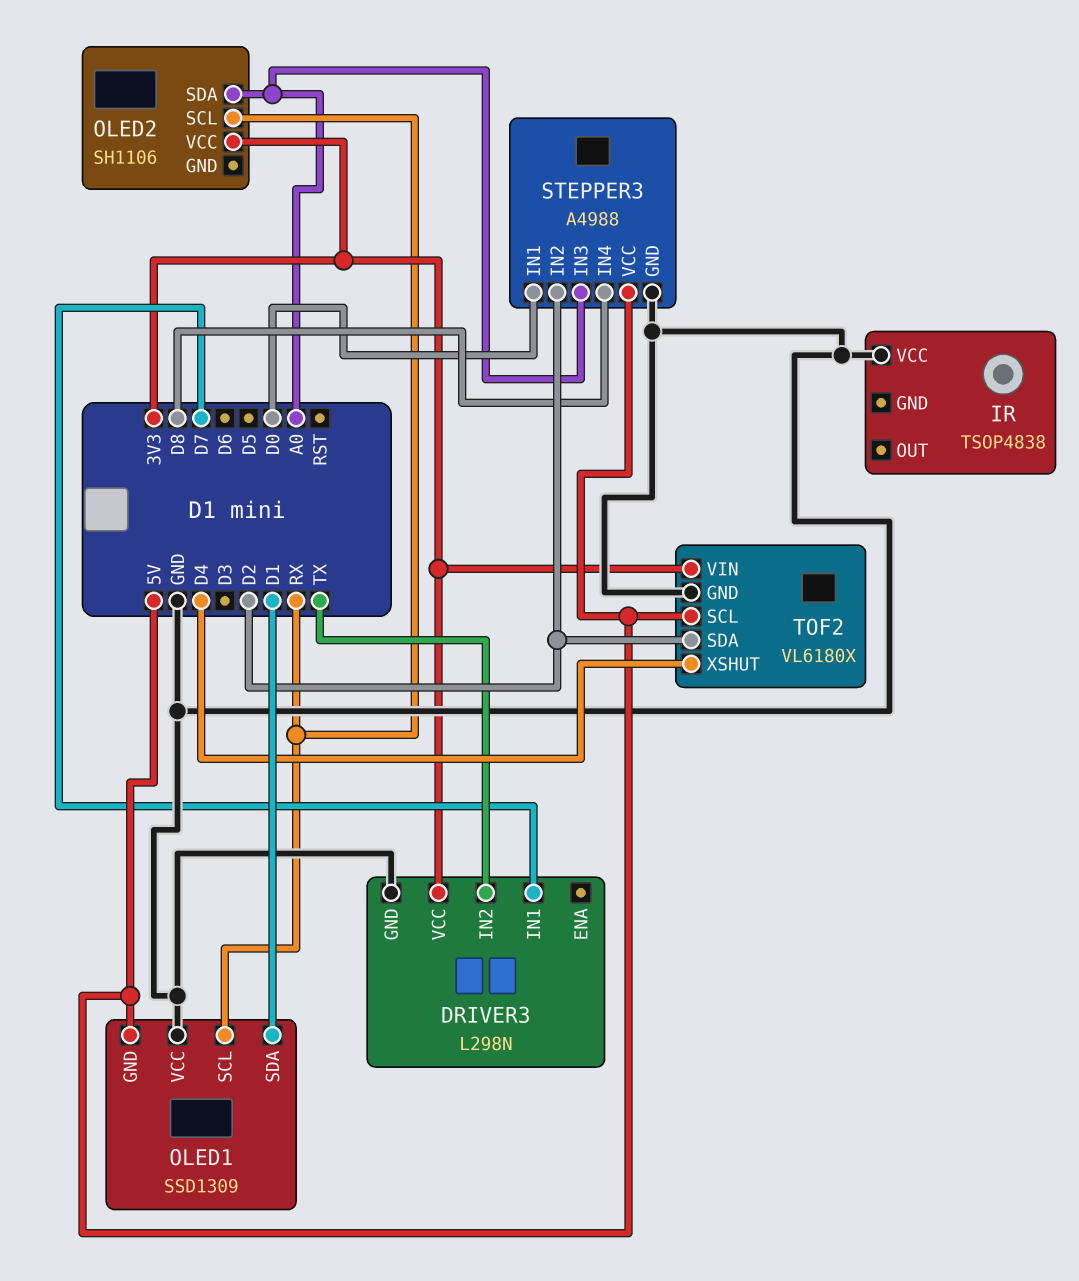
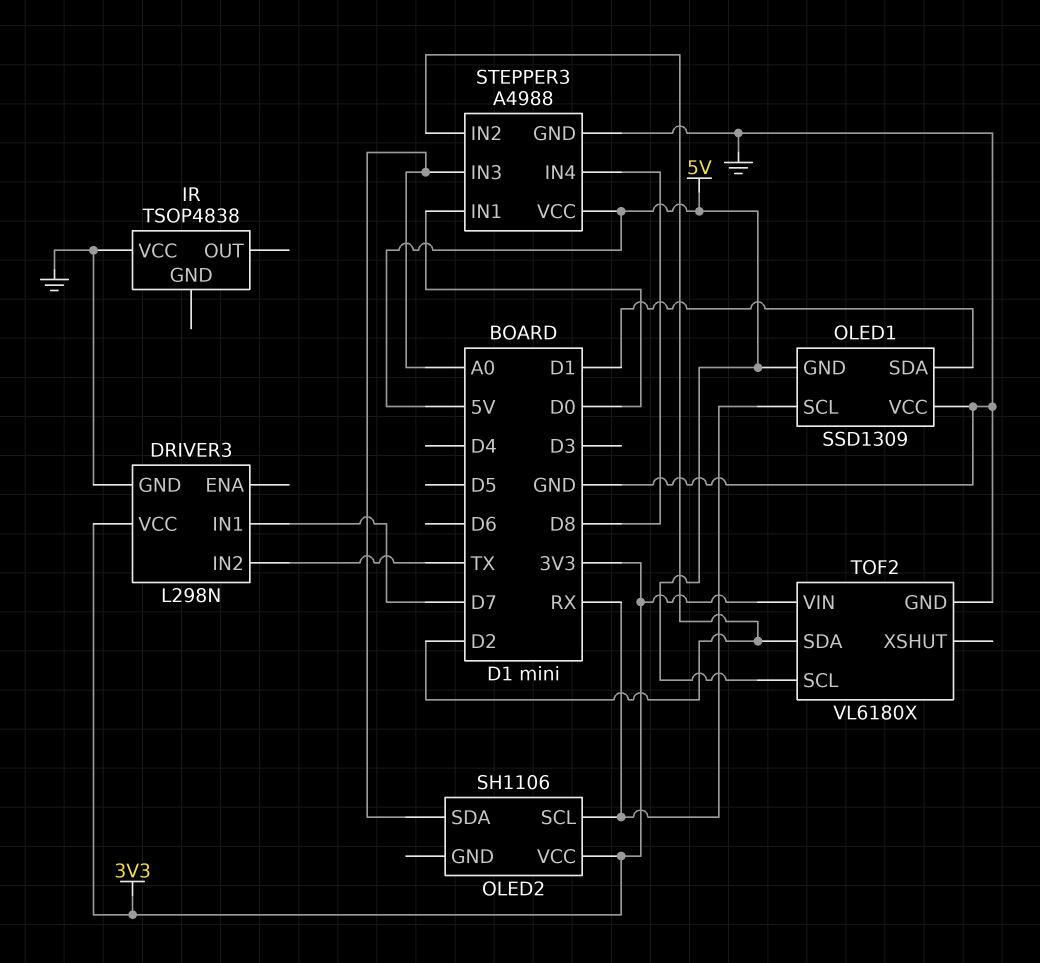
TOF2 pin XSHUT: D4 -> none

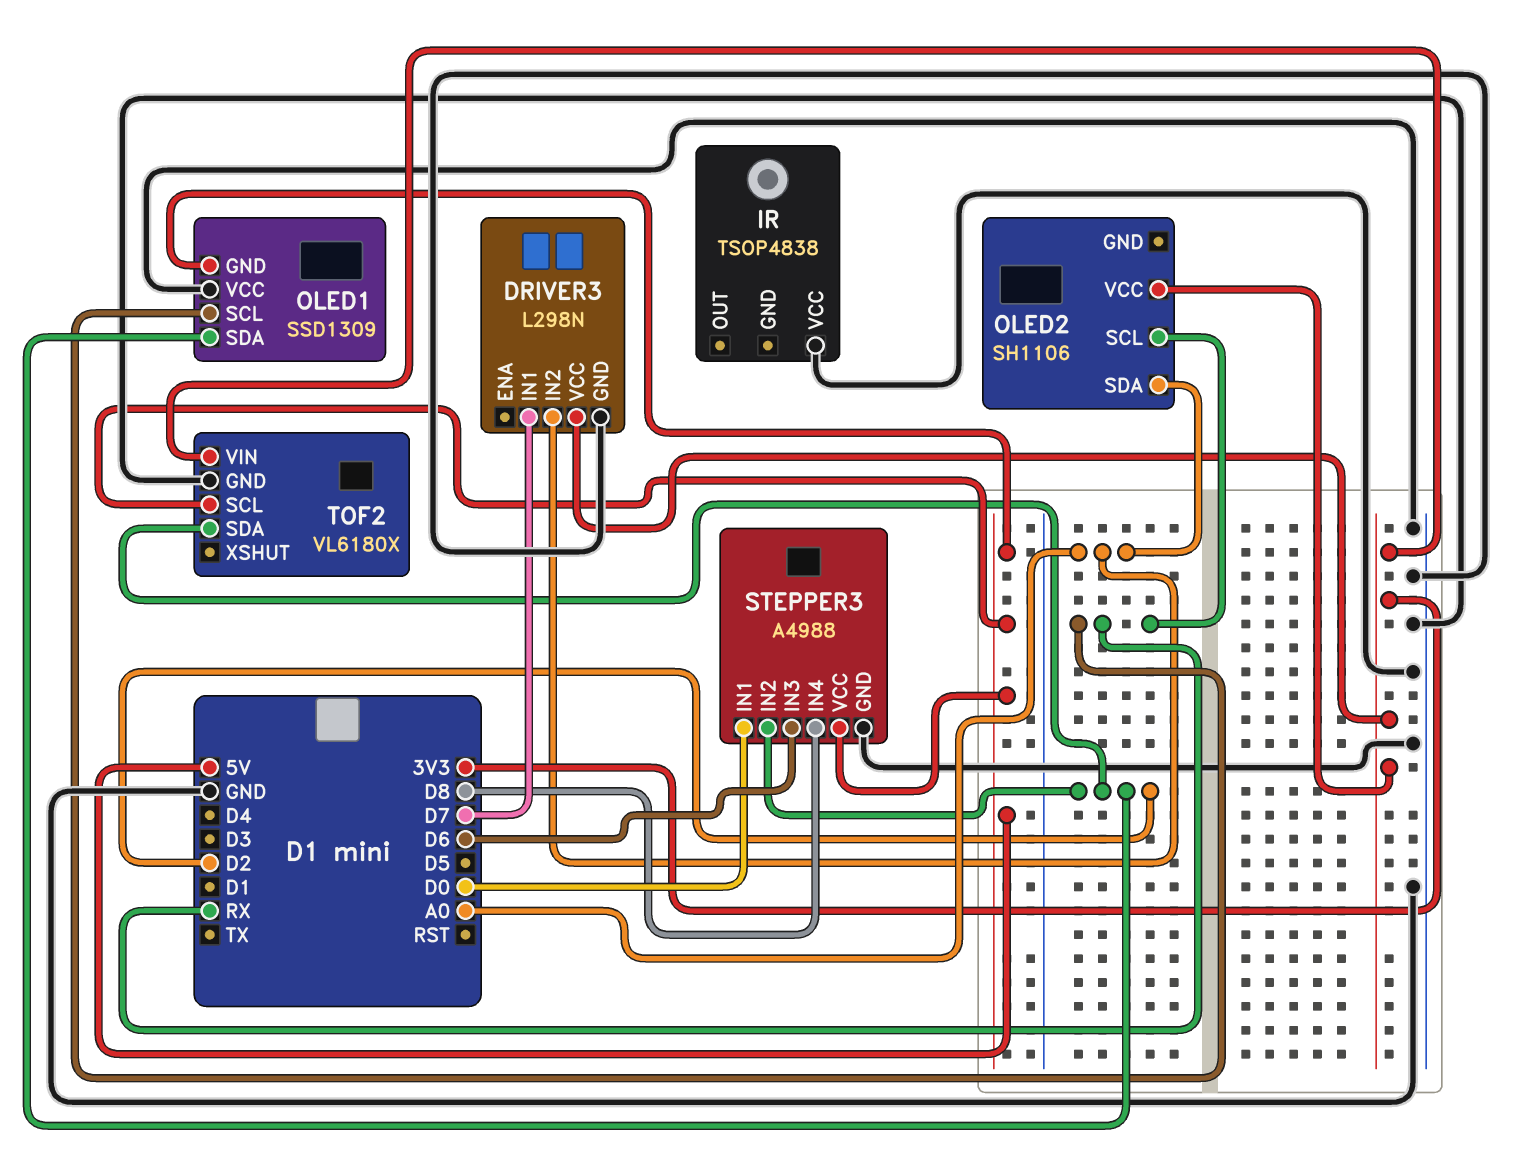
DRIVER3 pin IN2: TX -> A0
OLED1 pin SDA: D1 -> D2
STEPPER3 pin IN3: A0 -> D6

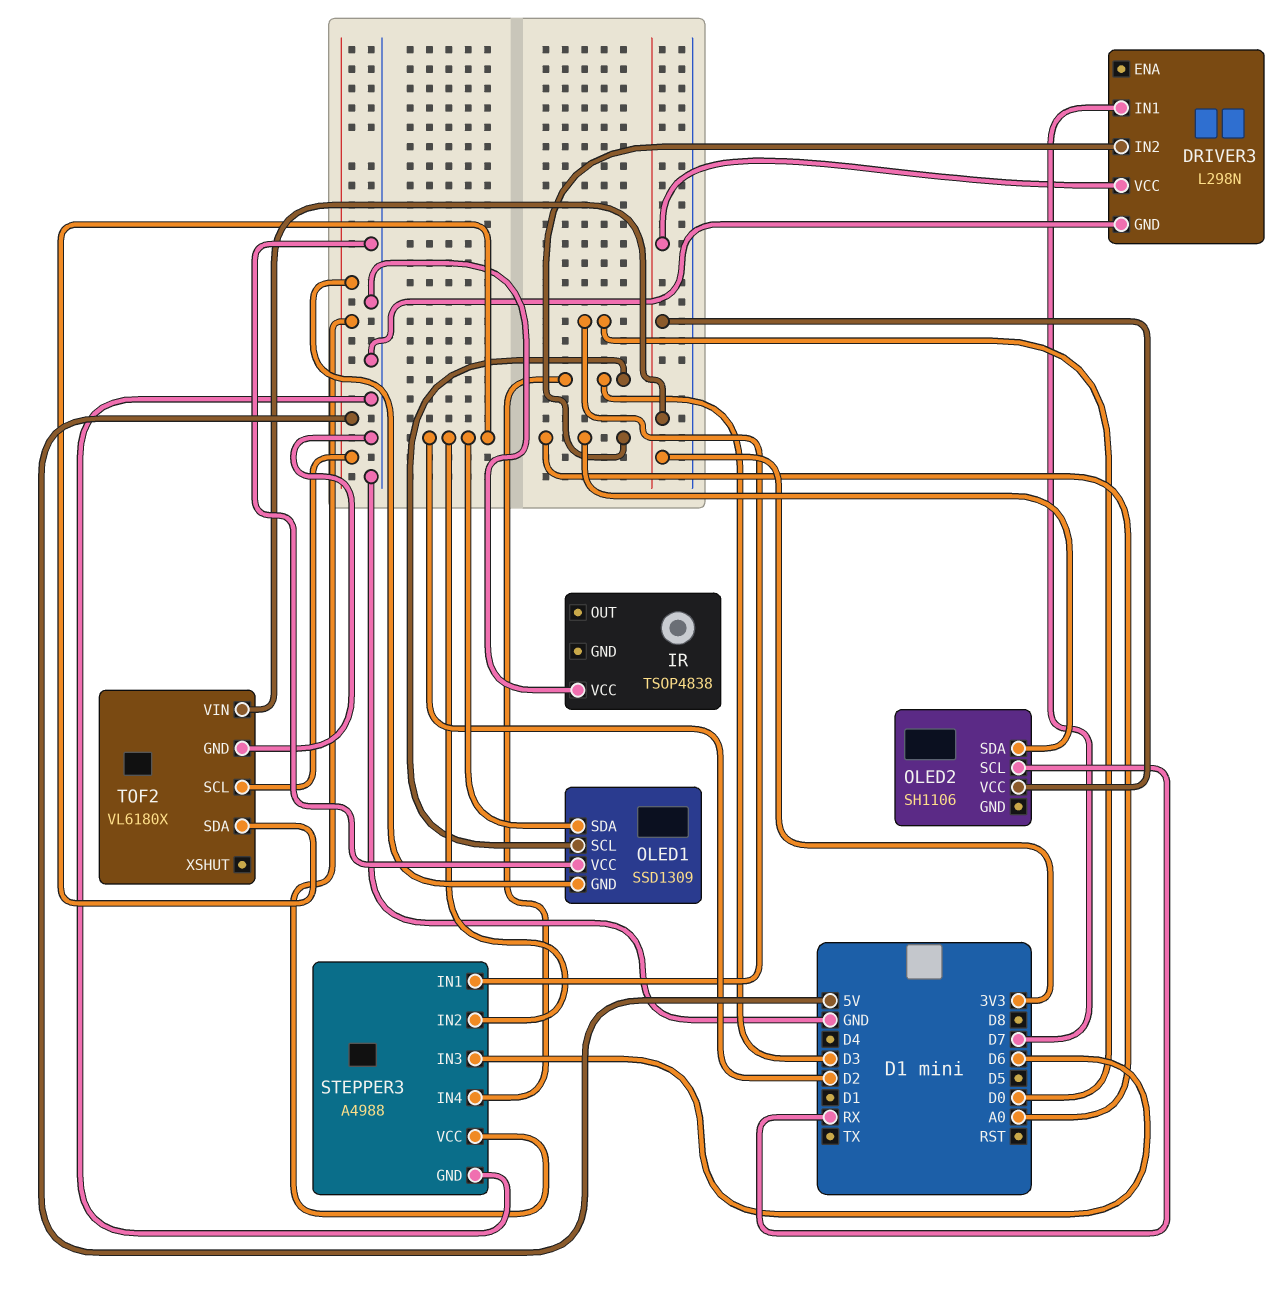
OLED1 pin SCL: RX -> D3
STEPPER3 pin IN4: D8 -> D3

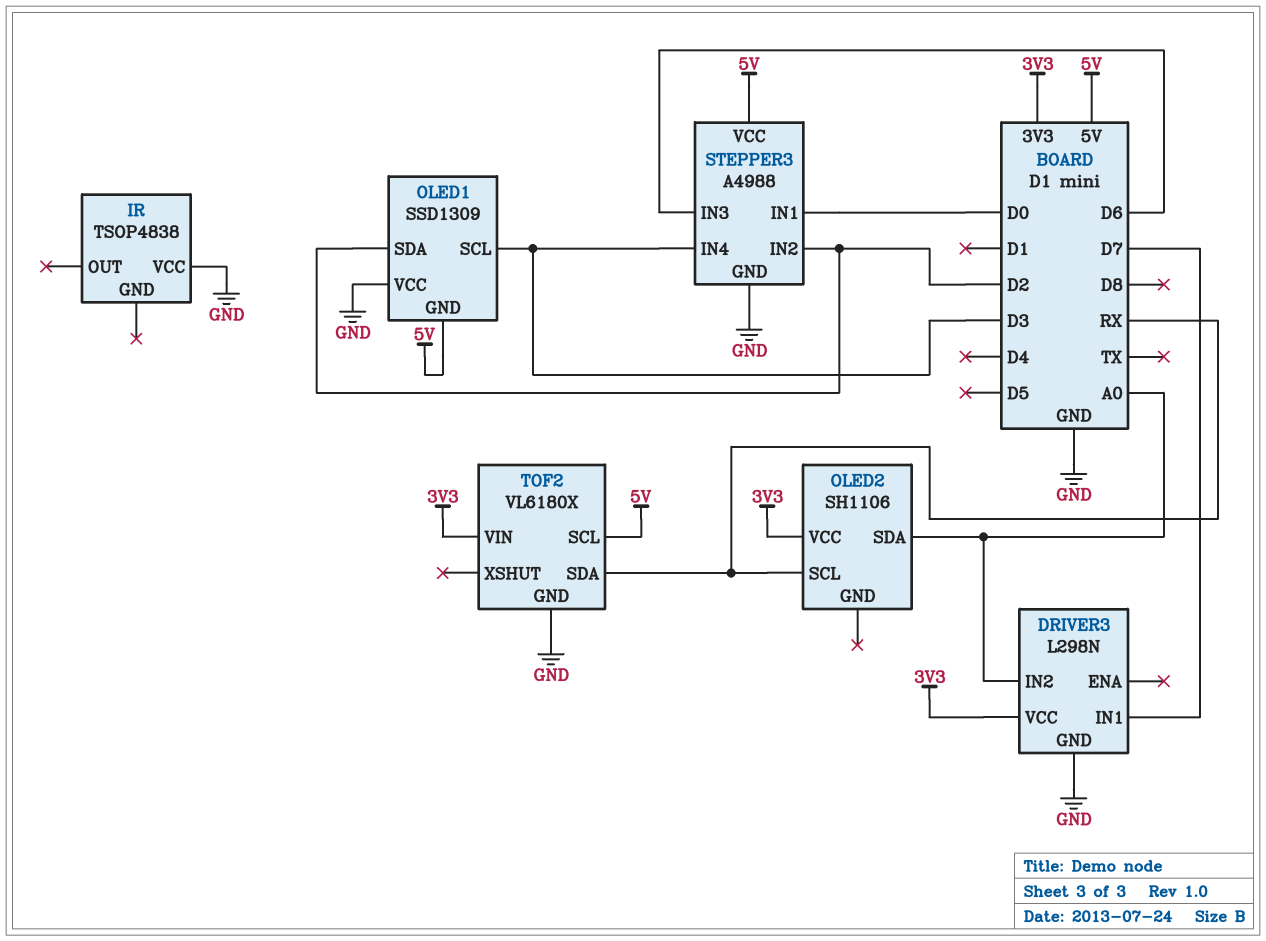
TOF2 pin SDA: D2 -> RX

